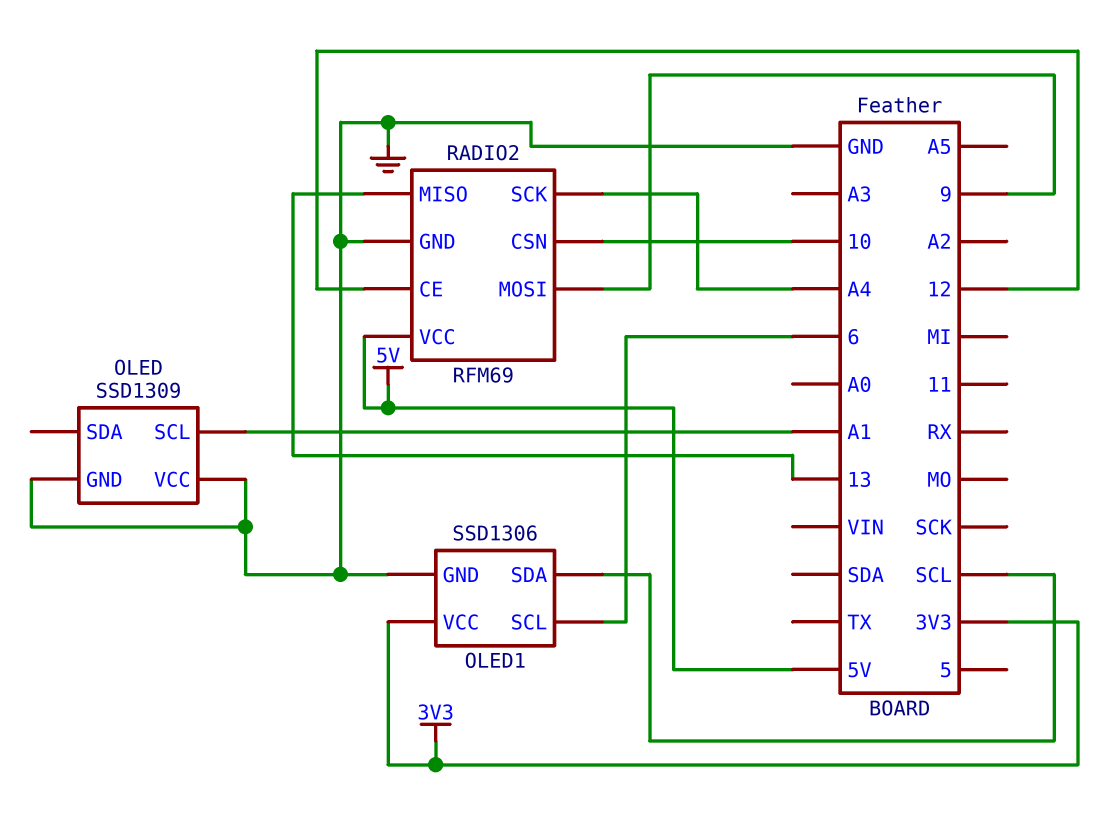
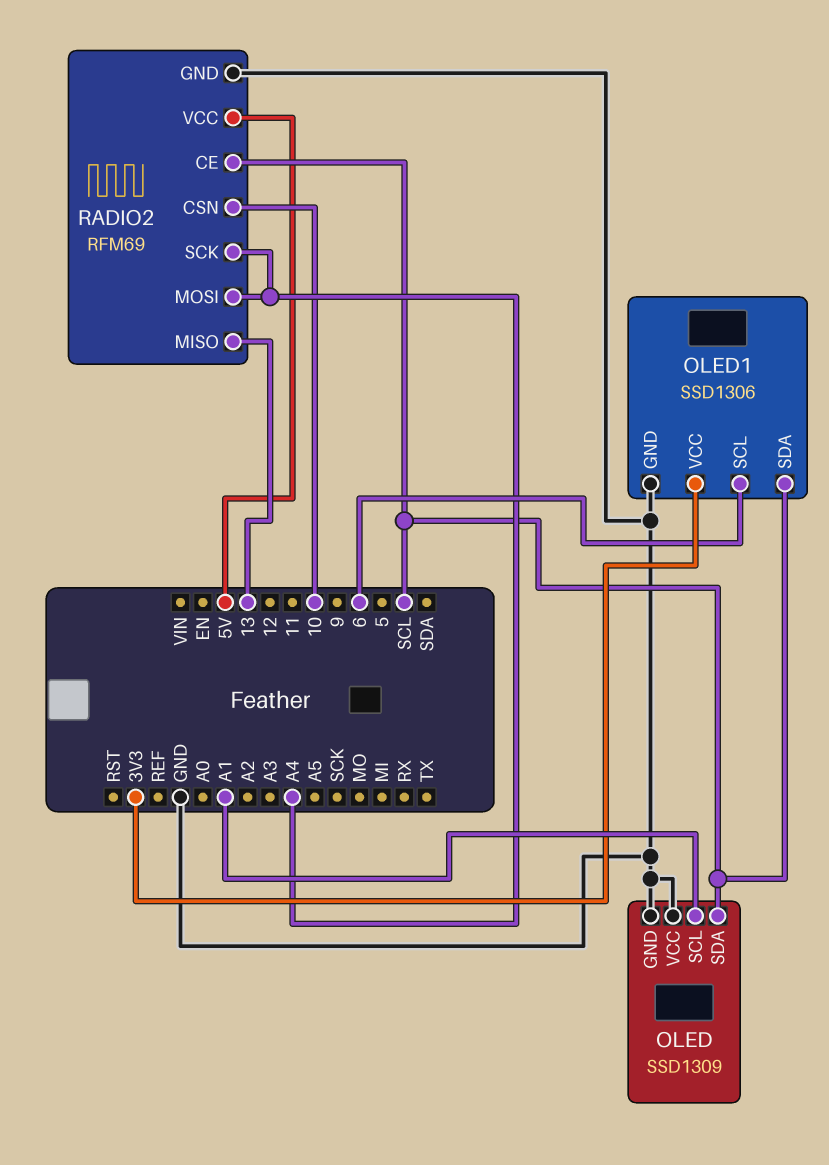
OLED pin SDA: none -> SCL
RADIO2 pin CE: 12 -> SCL
RADIO2 pin MOSI: 9 -> A4

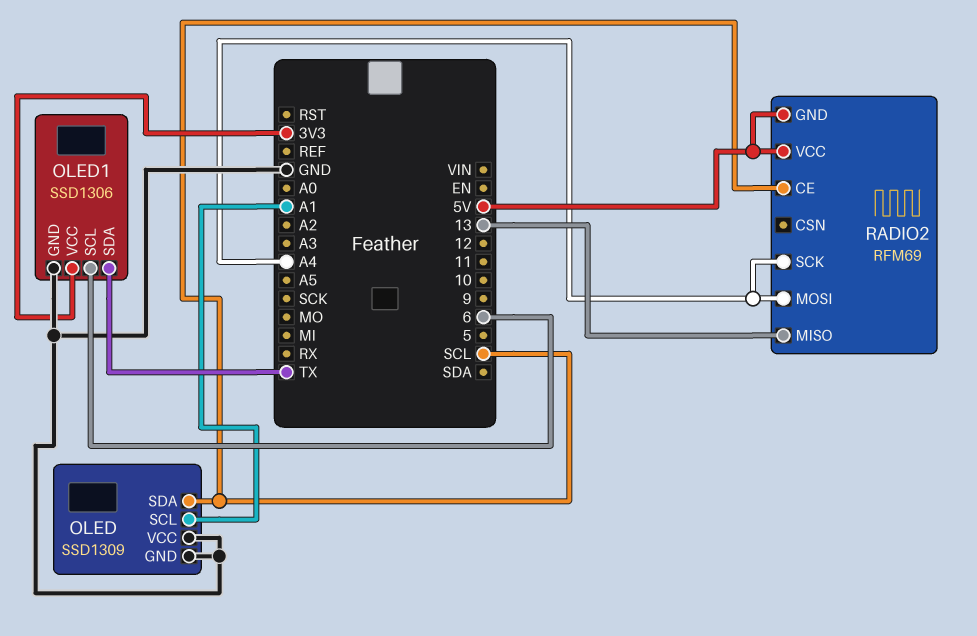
OLED1 pin SDA: SCL -> TX
RADIO2 pin CSN: 10 -> none
RADIO2 pin GND: GND -> 5V

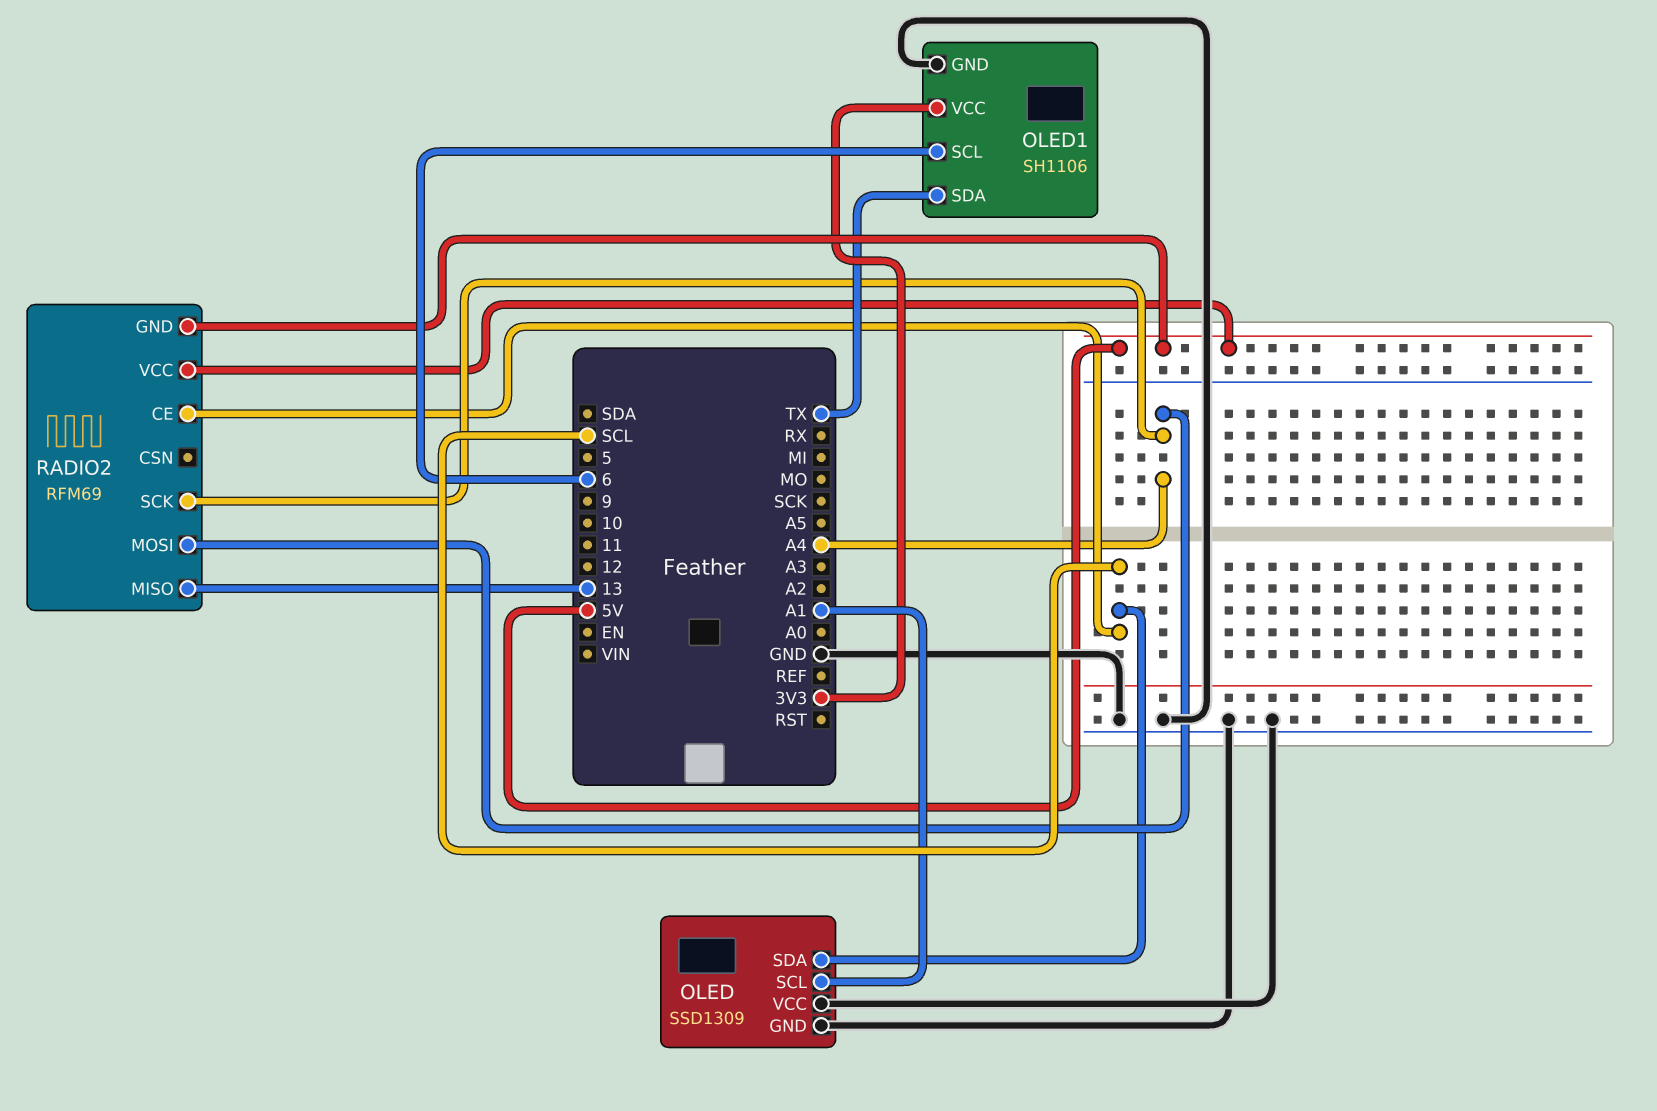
OLED1: SSD1306 -> SH1106

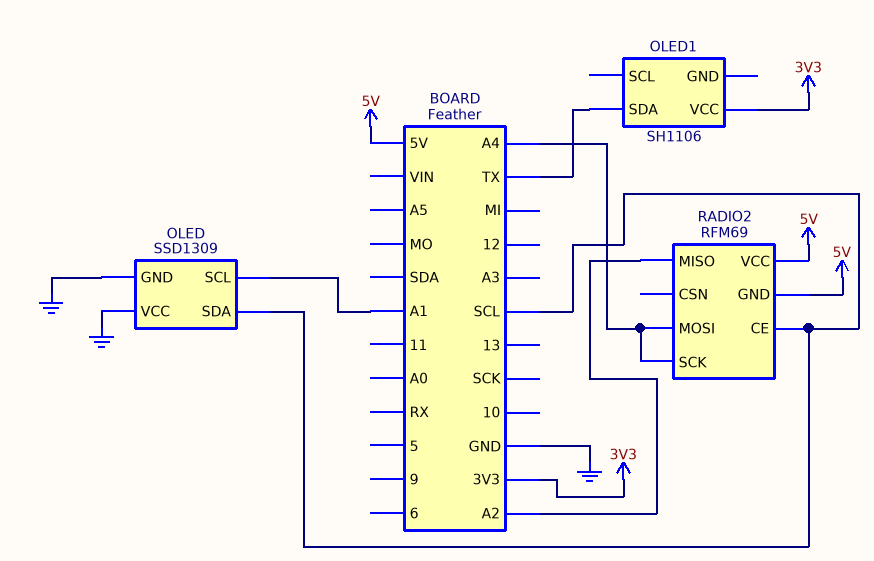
OLED1 pin GND: GND -> none
OLED1 pin SCL: 6 -> none
RADIO2 pin MISO: 13 -> A2

